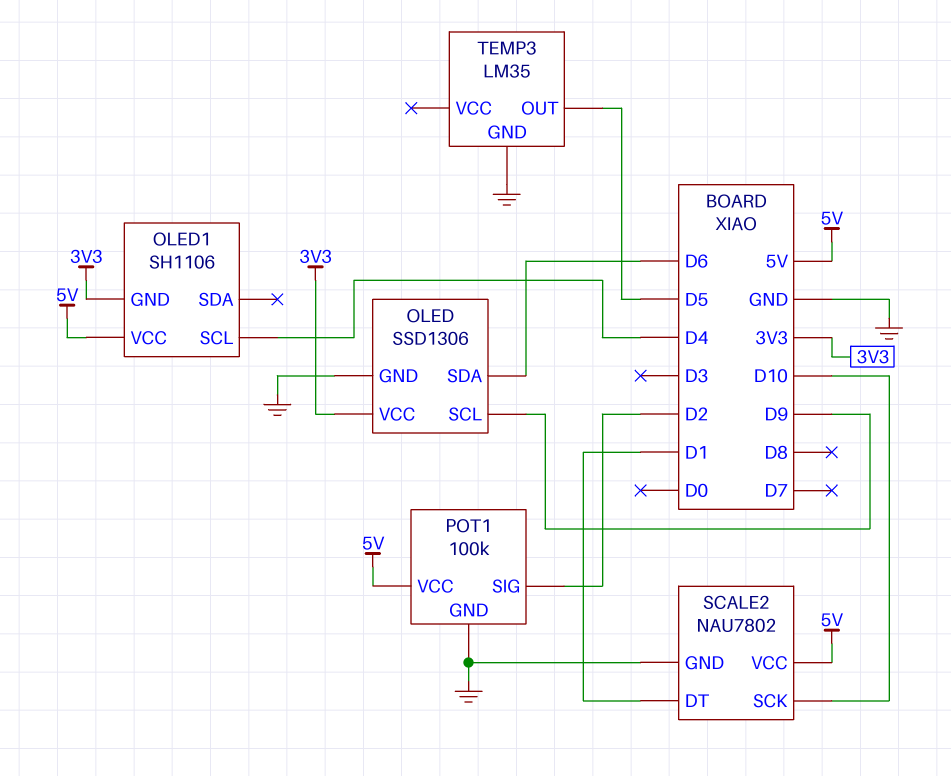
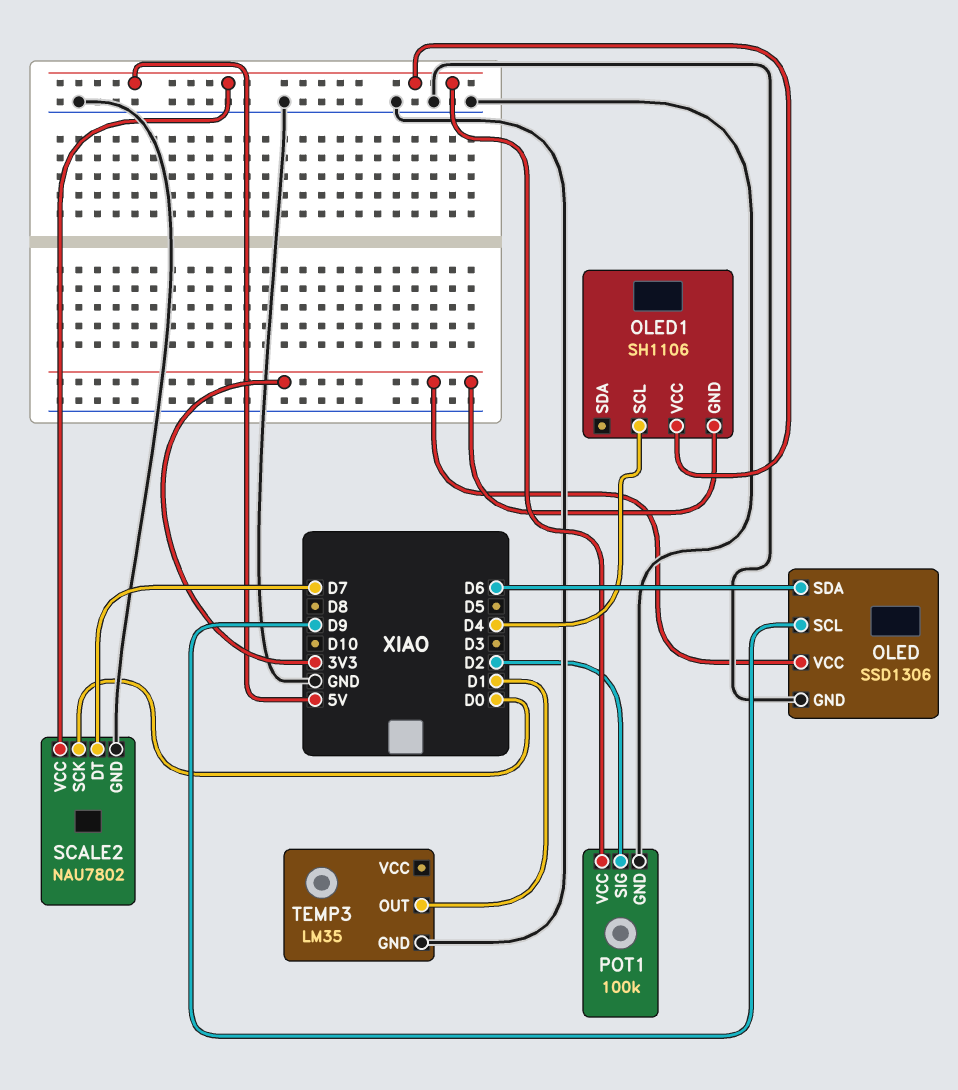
SCALE2 pin DT: D1 -> D7
SCALE2 pin SCK: D10 -> D0
TEMP3 pin OUT: D5 -> D1

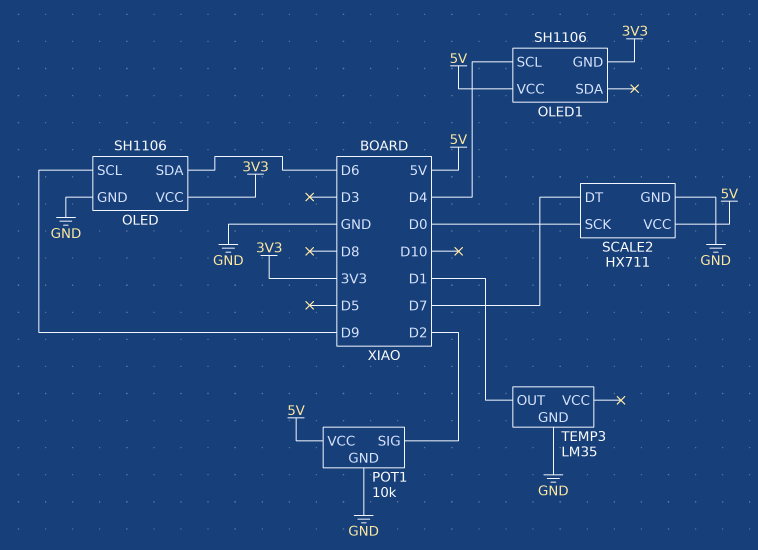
OLED: SSD1306 -> SH1106
POT1: 100k -> 10k
SCALE2: NAU7802 -> HX711

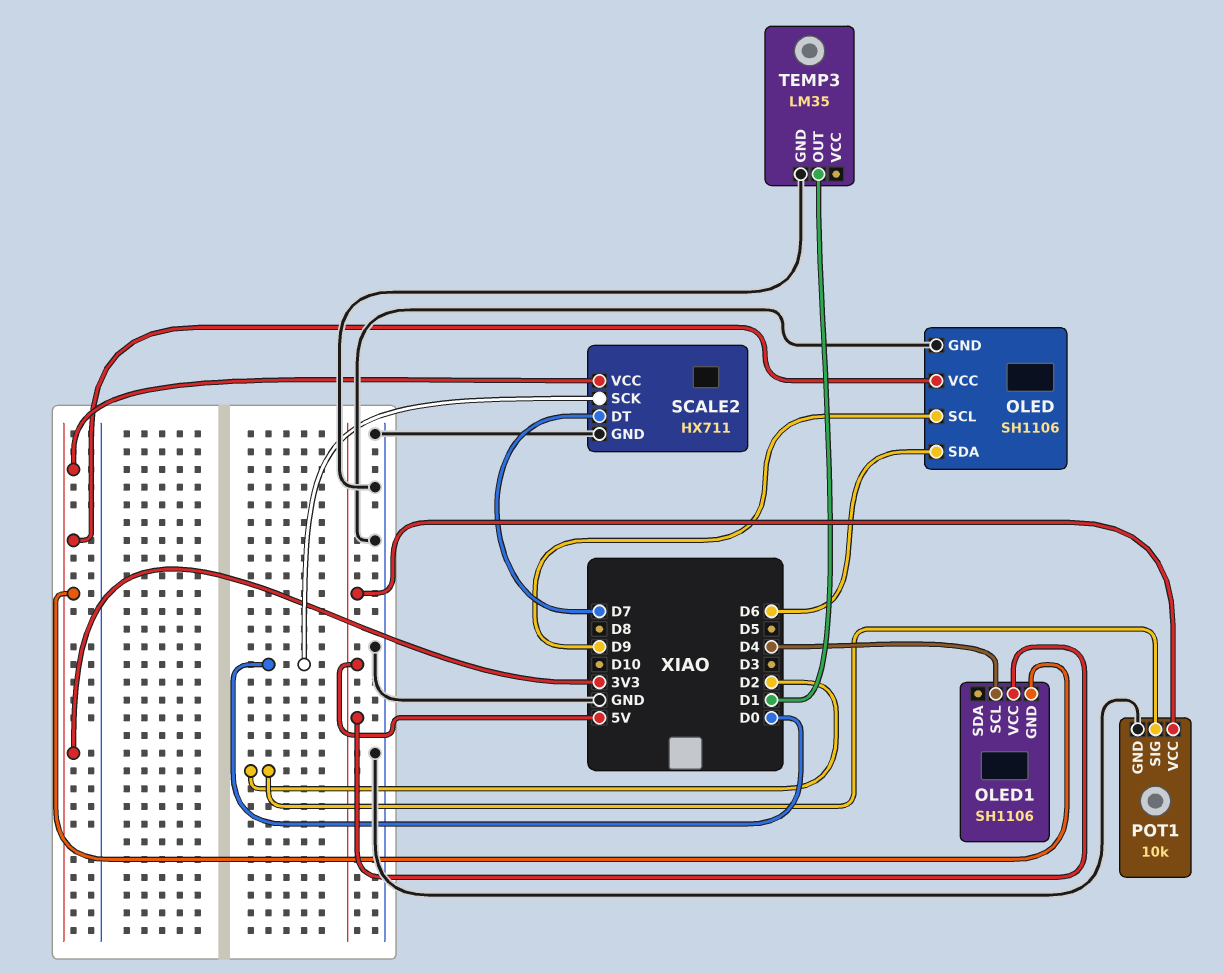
SCALE2 pin VCC: 5V -> 3V3

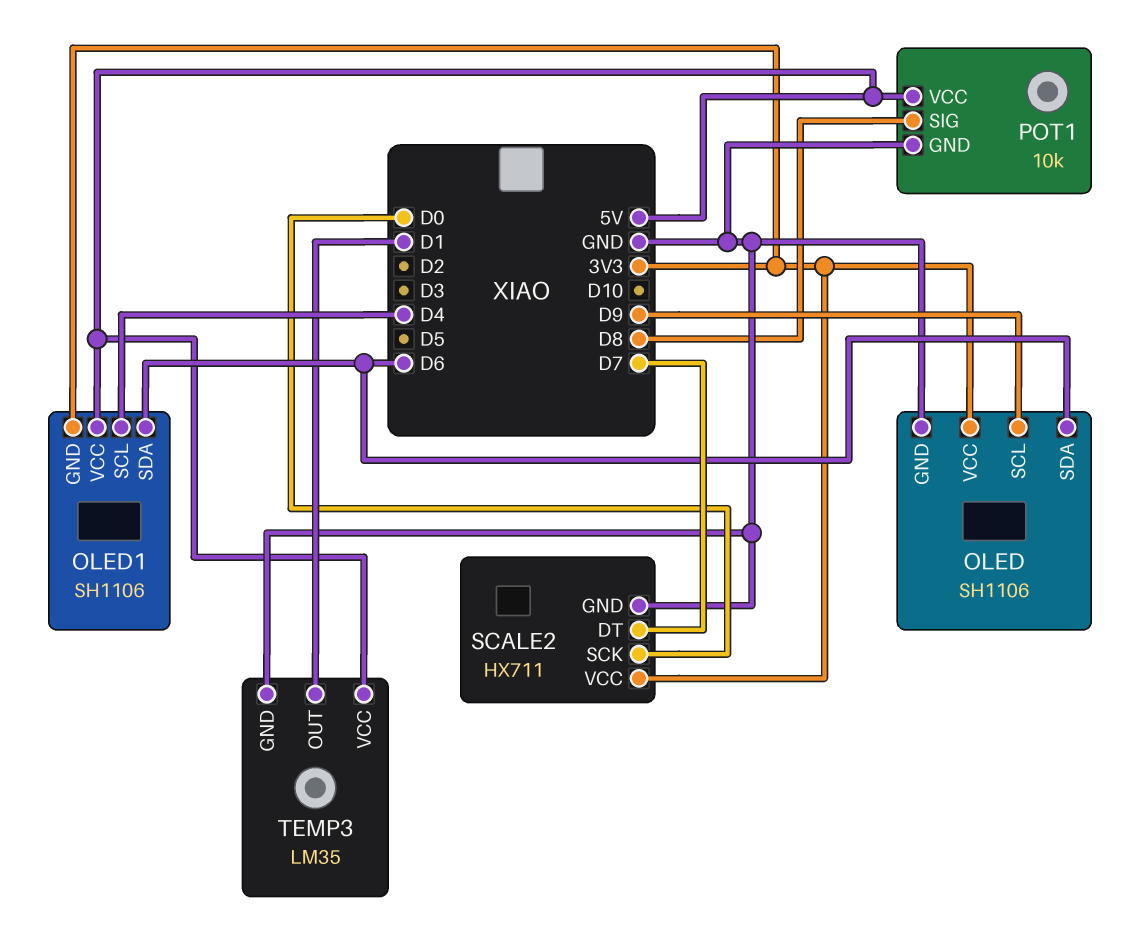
OLED1 pin SDA: none -> D6
POT1 pin SIG: D2 -> D8
TEMP3 pin VCC: none -> 5V

